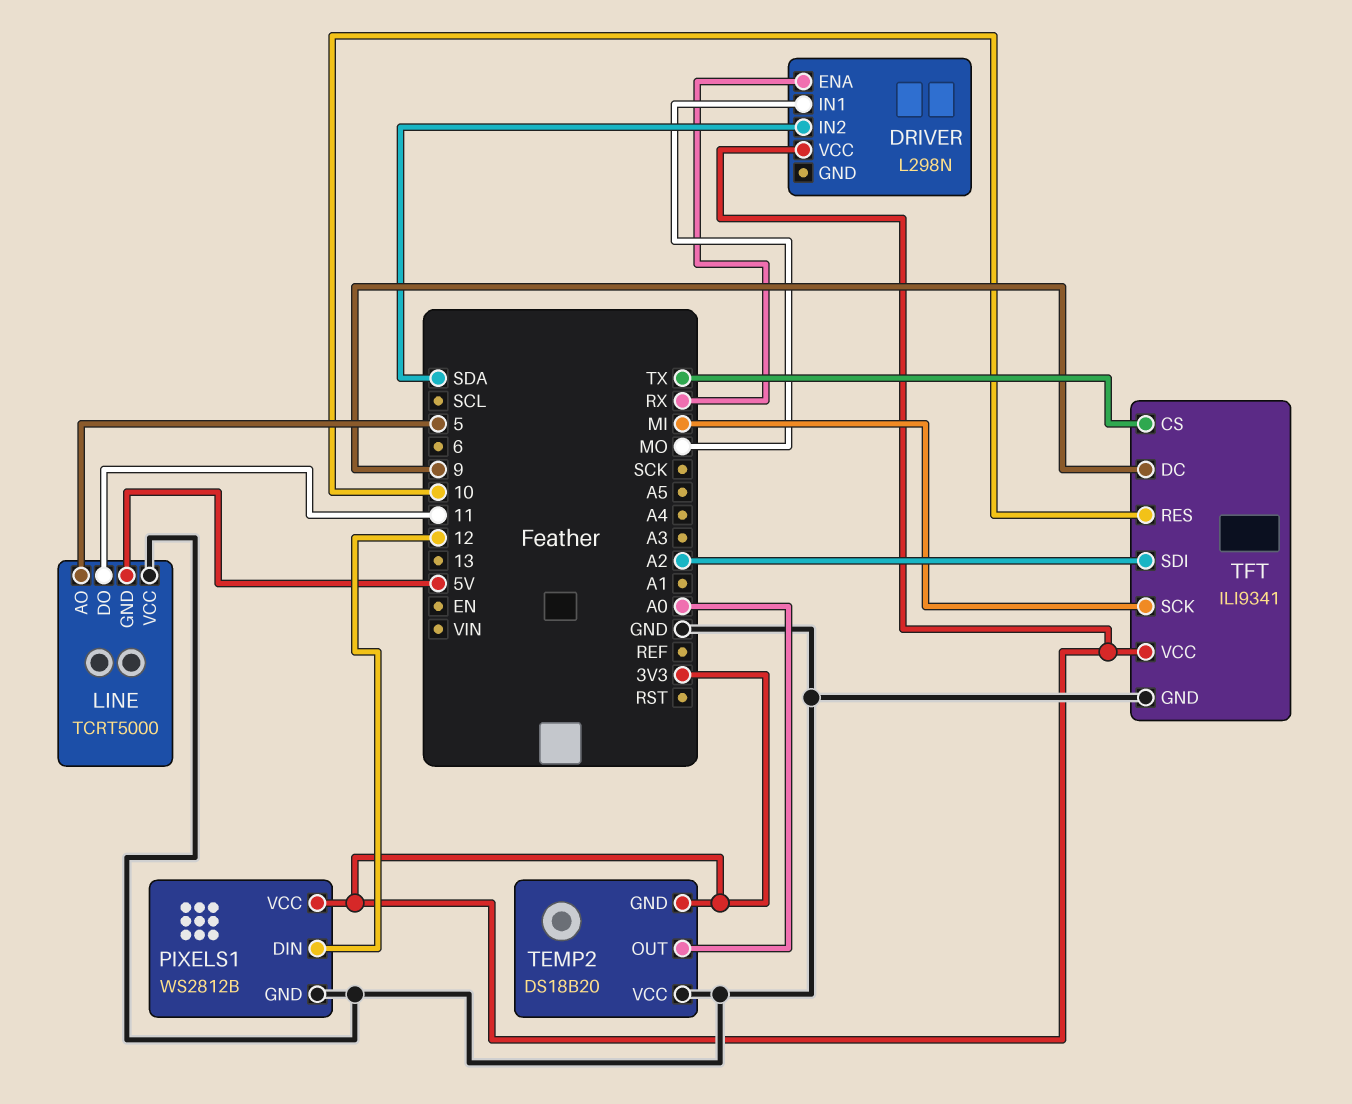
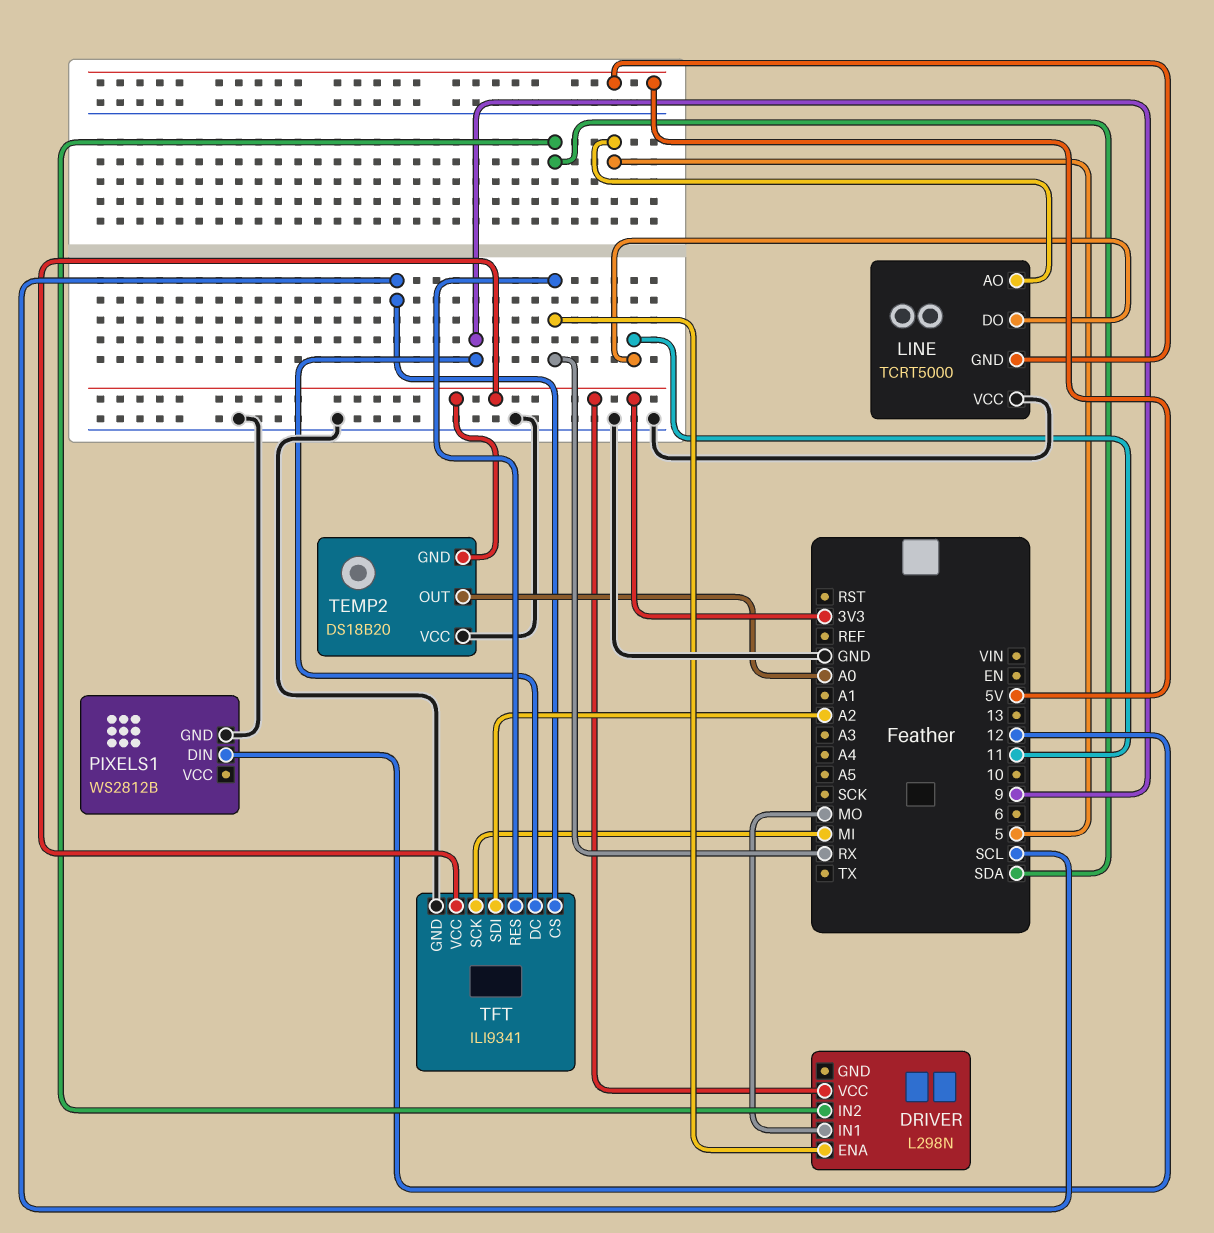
PIXELS1 pin VCC: 3V3 -> none
TFT pin CS: TX -> SCL
TFT pin RES: 10 -> RX

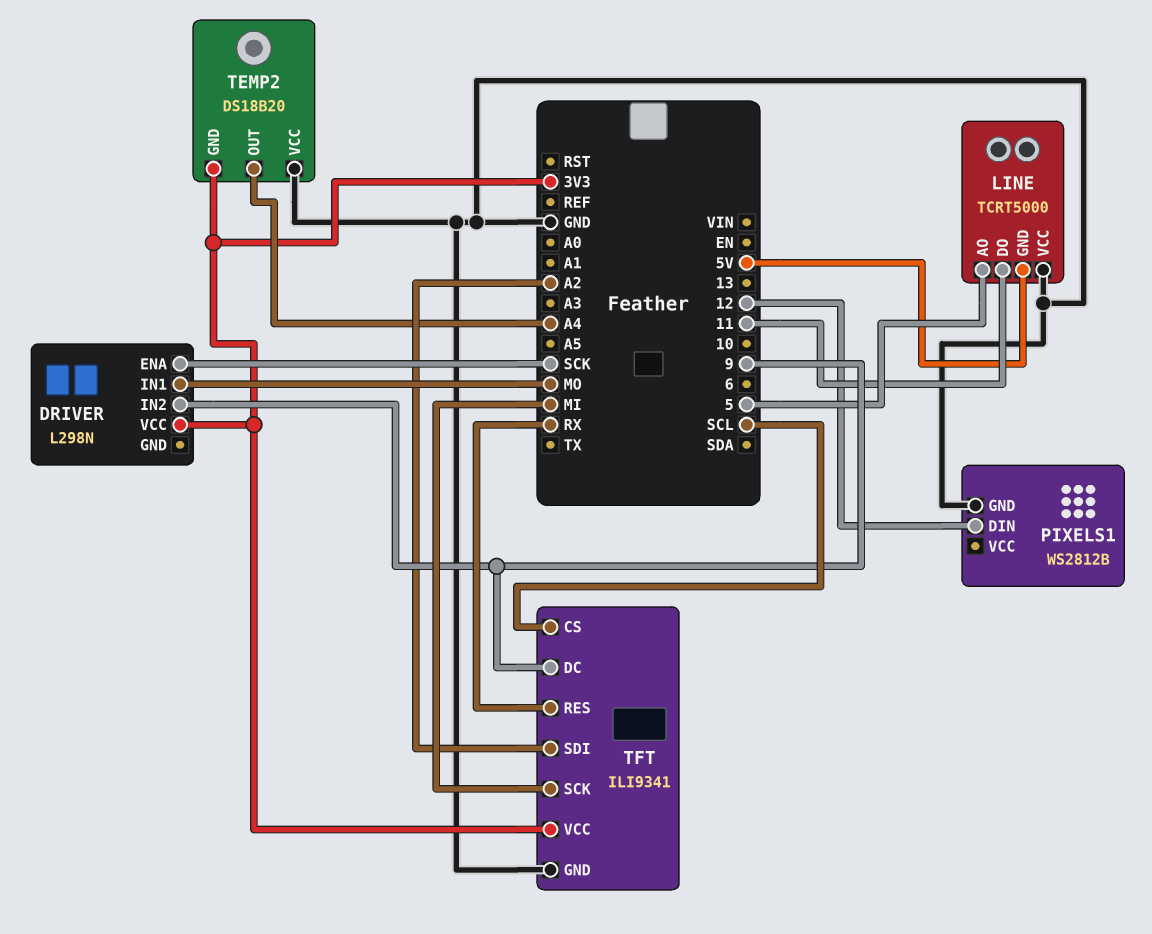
DRIVER pin ENA: RX -> SCK
DRIVER pin IN2: SDA -> 9
TEMP2 pin OUT: A0 -> A4

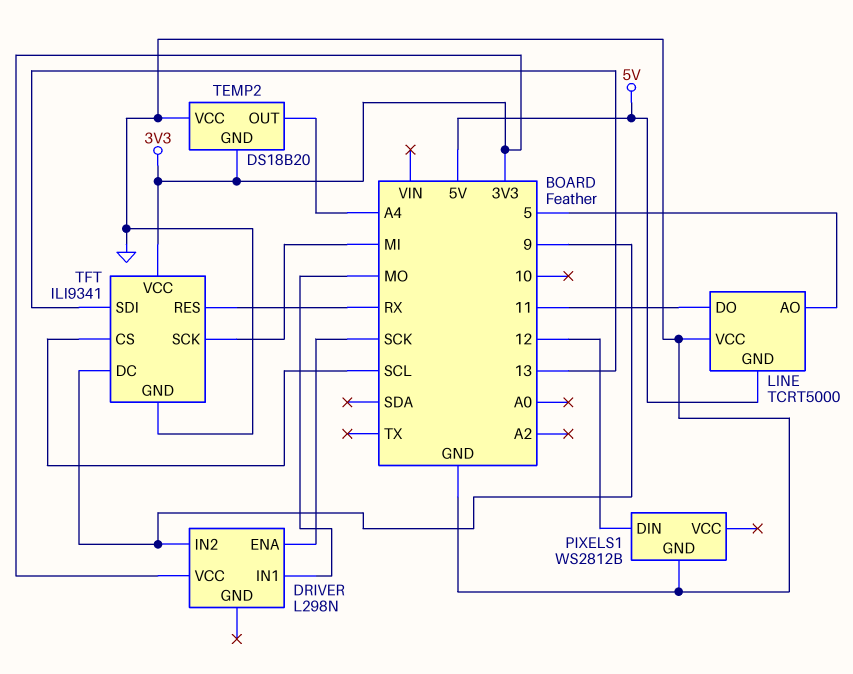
TFT pin SDI: A2 -> 13

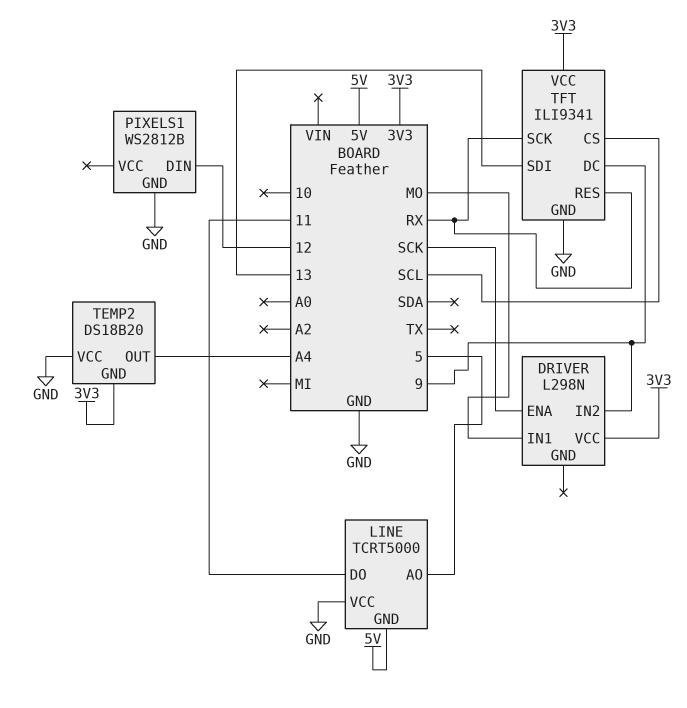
TFT pin SCK: MI -> RX

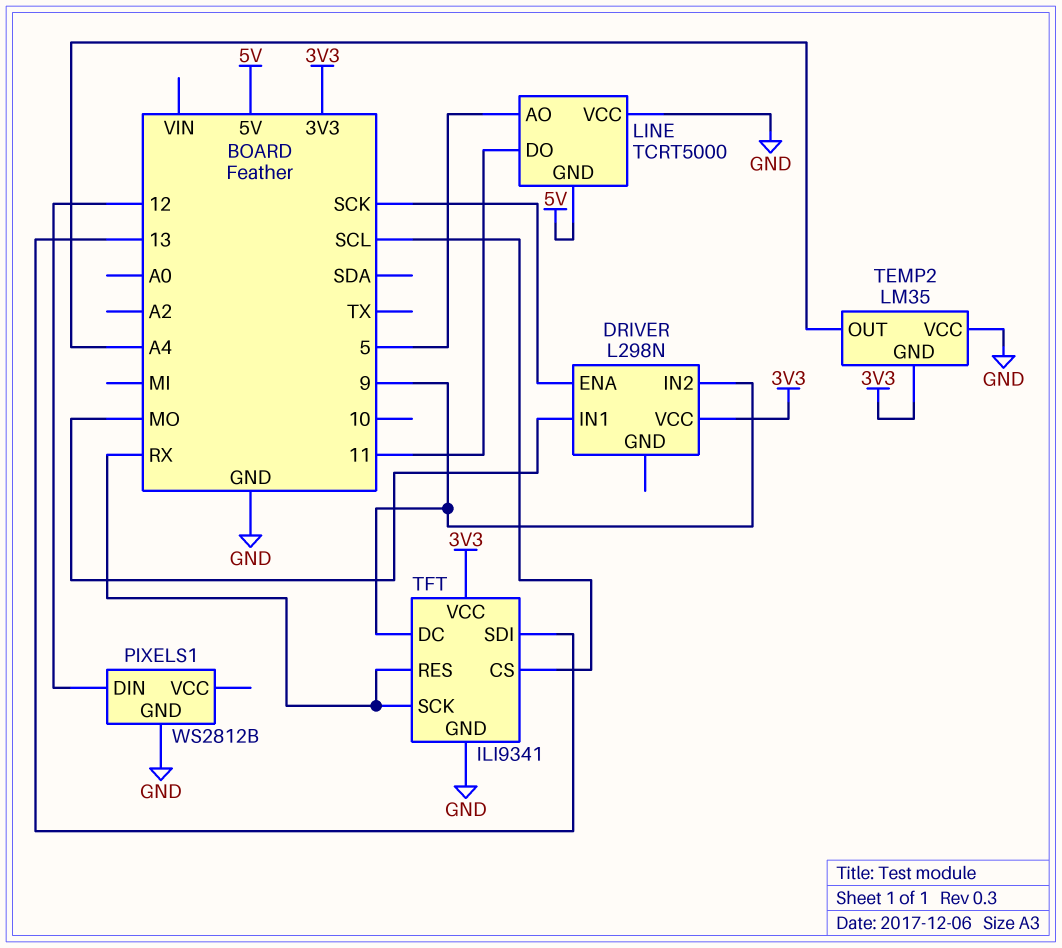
TEMP2: DS18B20 -> LM35

